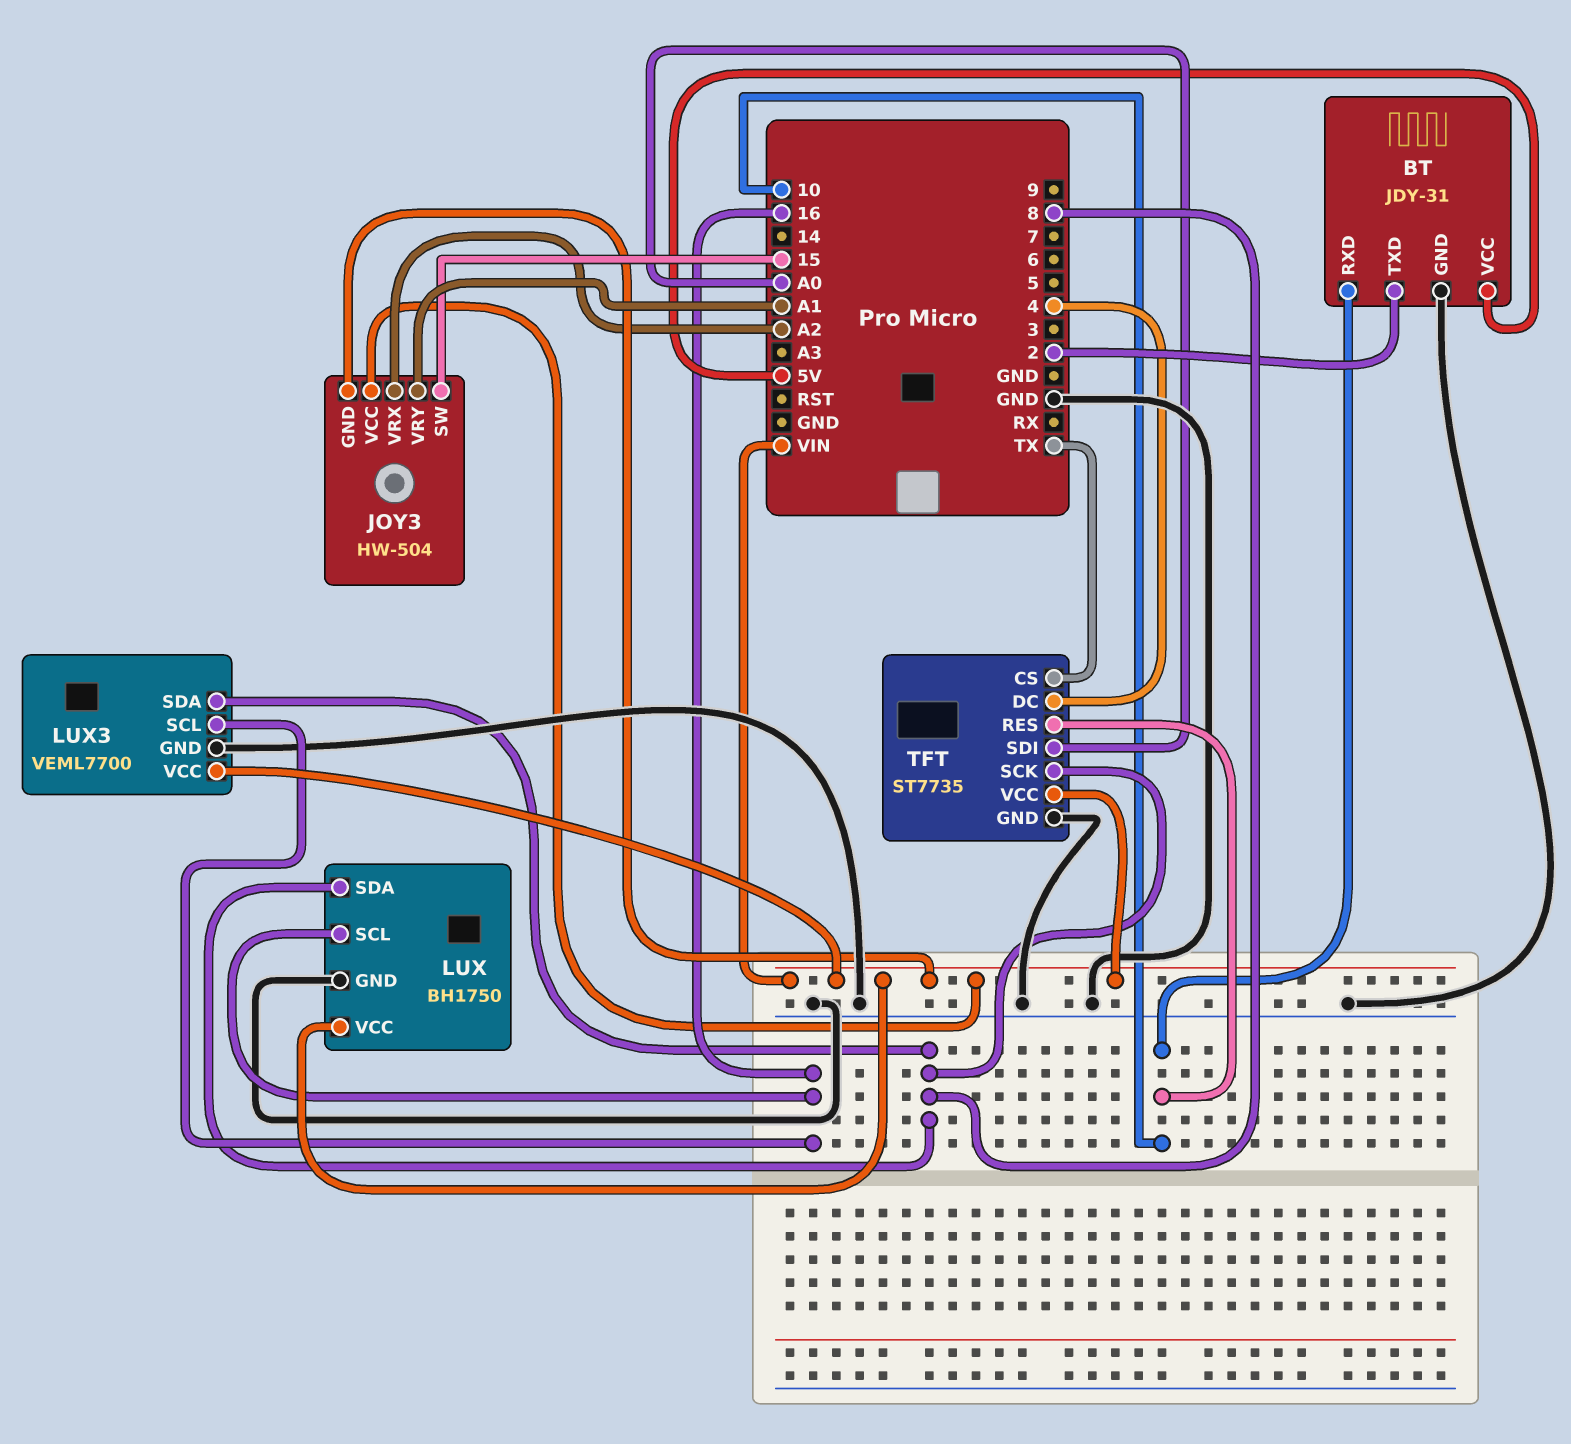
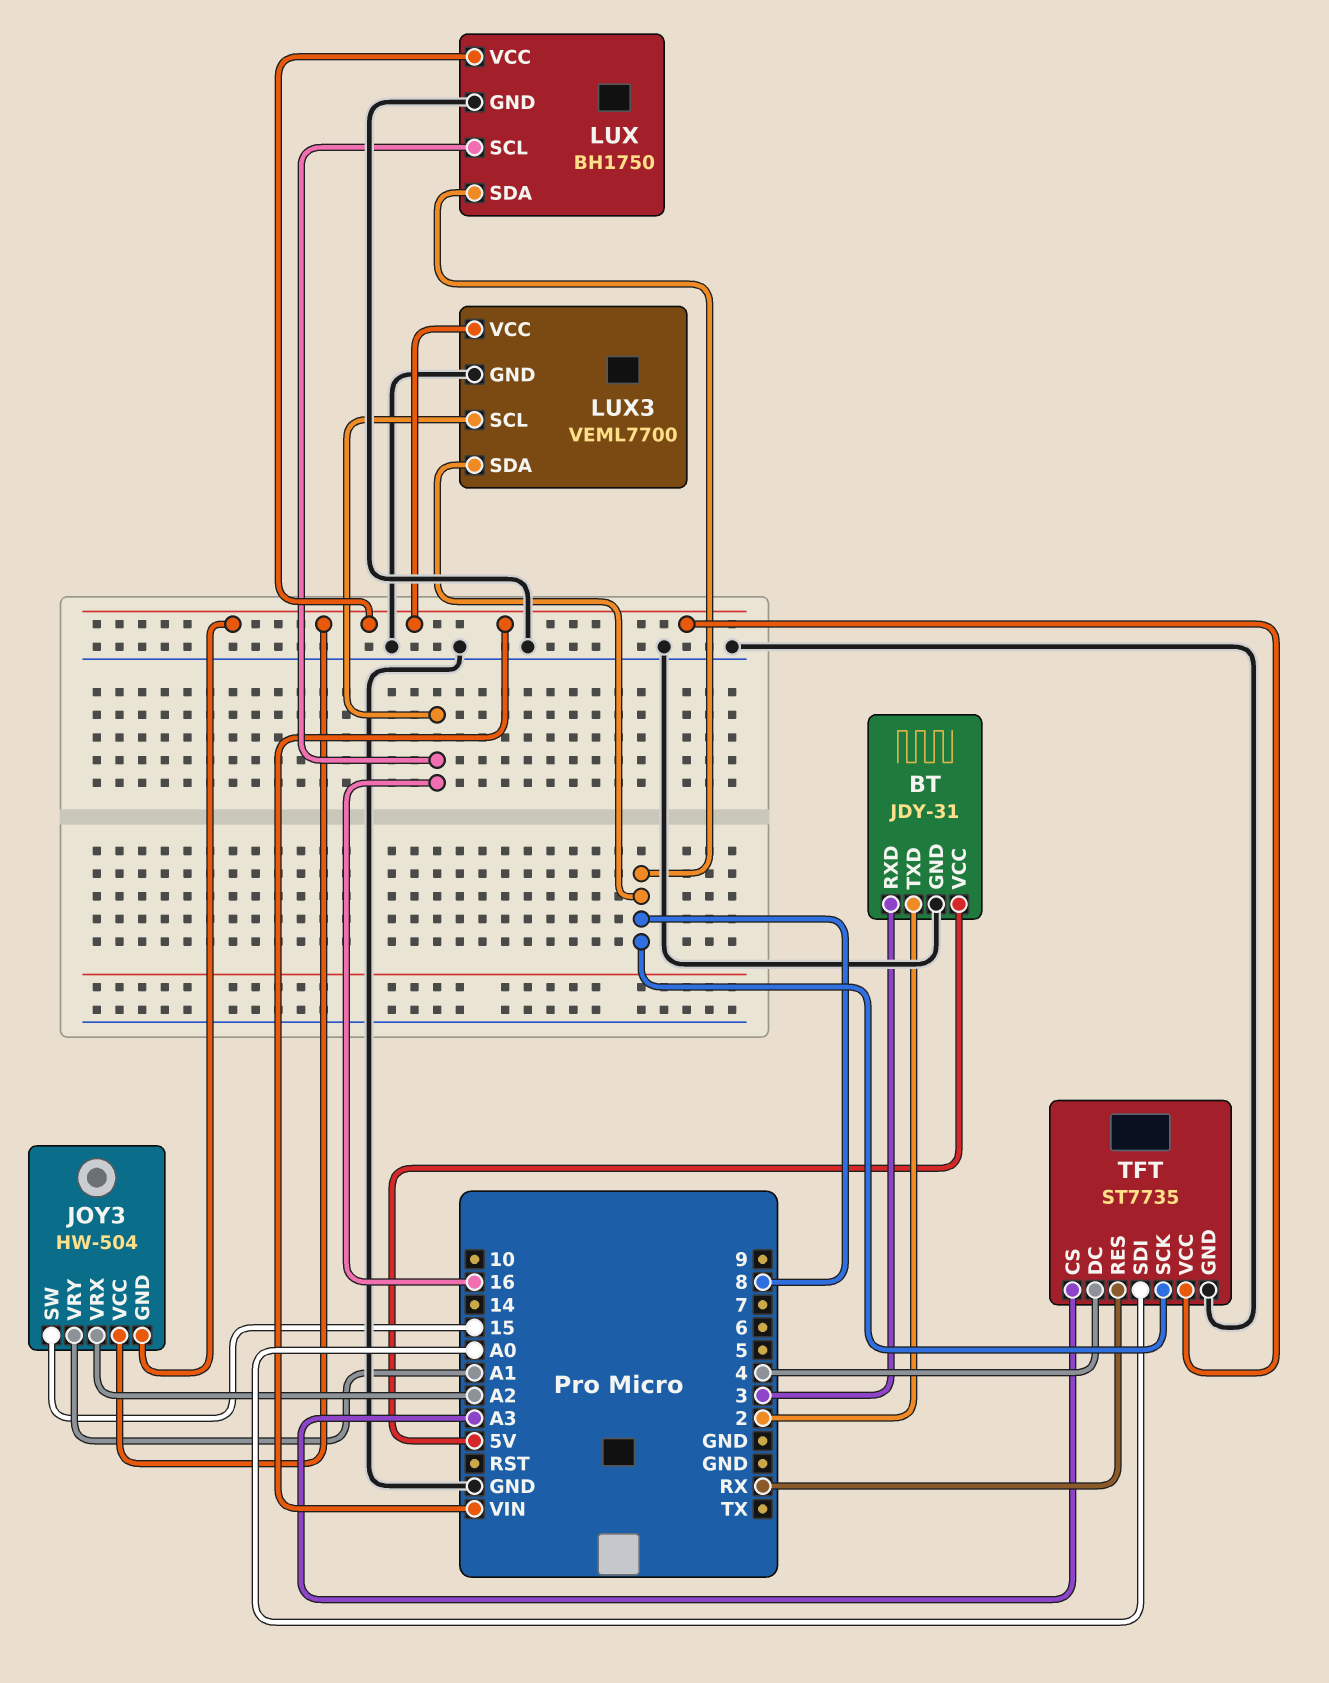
BT pin RXD: 10 -> 3
TFT pin CS: TX -> A3
TFT pin RES: 10 -> RX

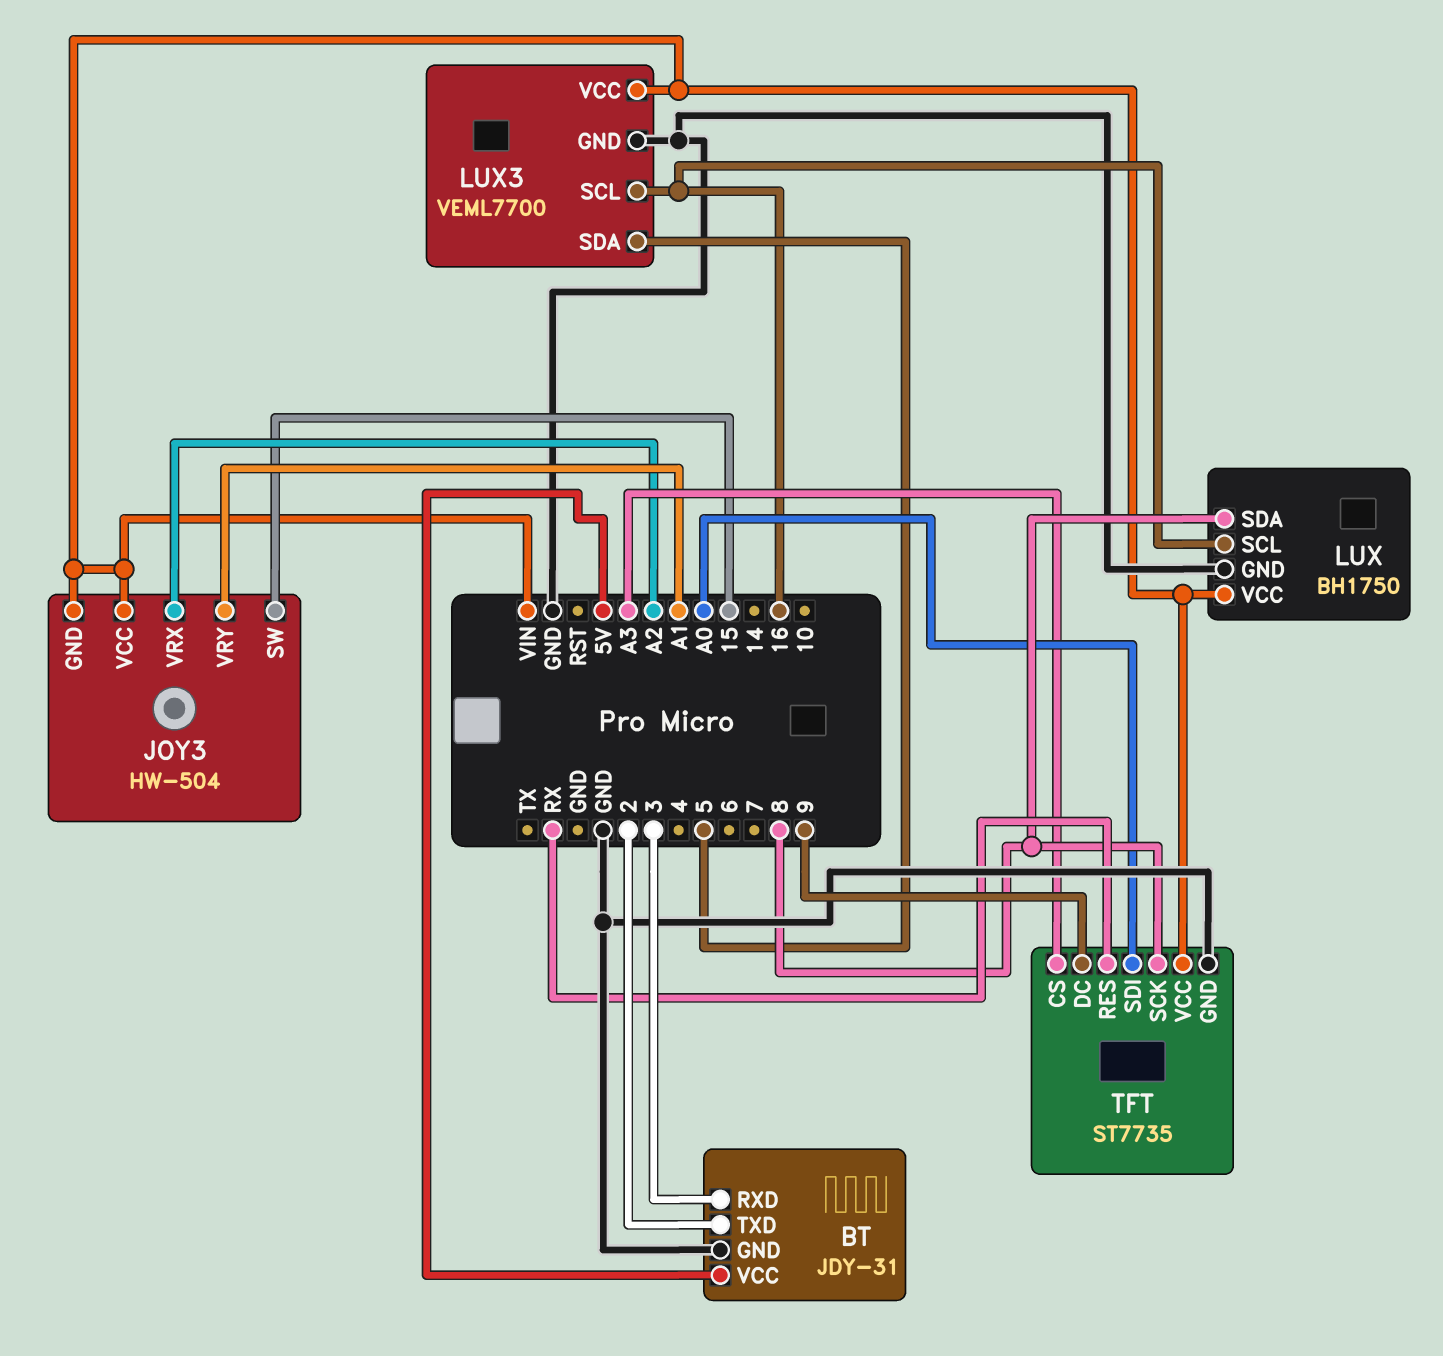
LUX3 pin SDA: 8 -> 5
TFT pin DC: 4 -> 9

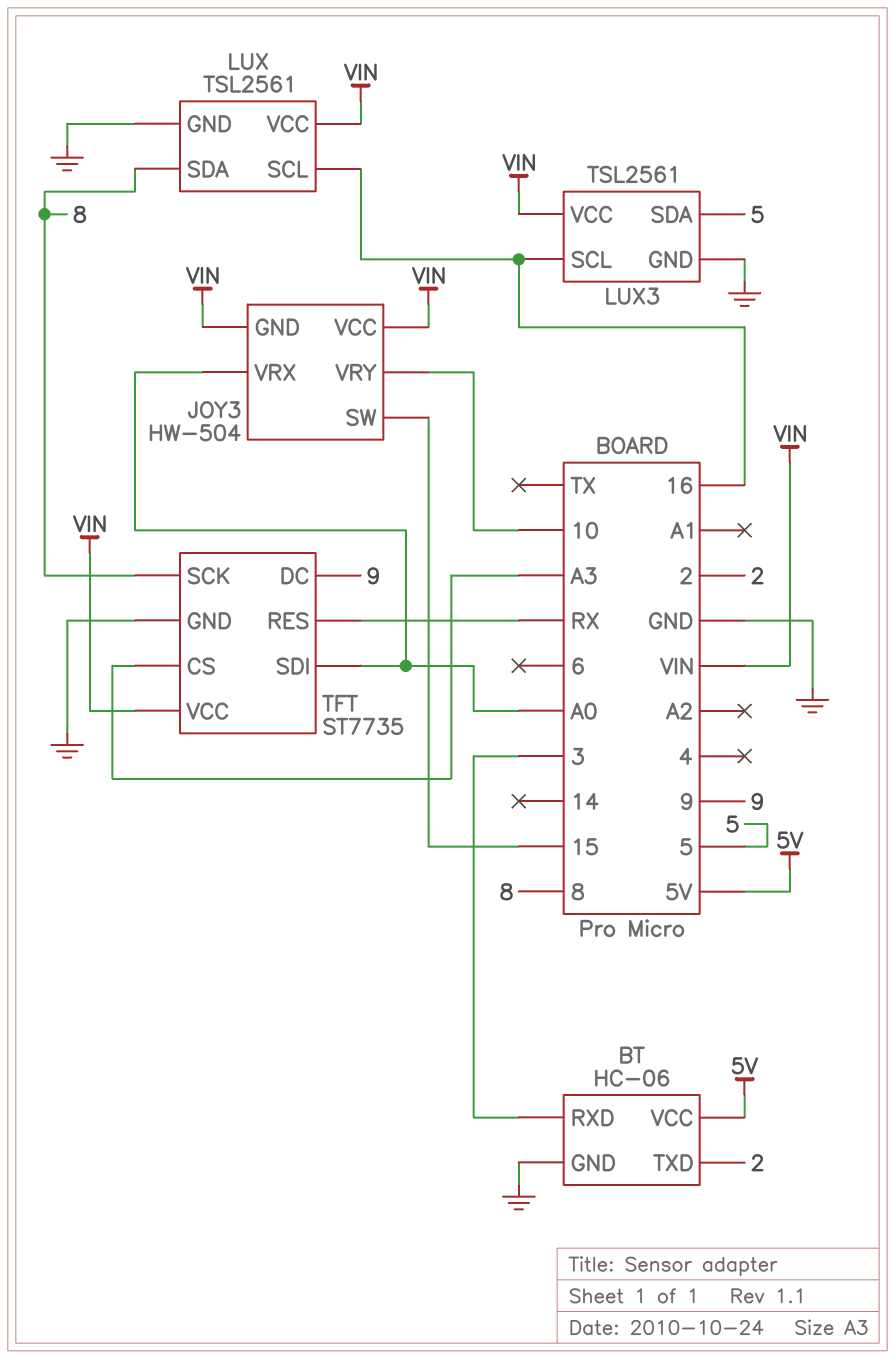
BT: JDY-31 -> HC-06
JOY3 pin VRX: A2 -> A0
JOY3 pin VRY: A1 -> 10
LUX: BH1750 -> TSL2561
LUX3: VEML7700 -> TSL2561

